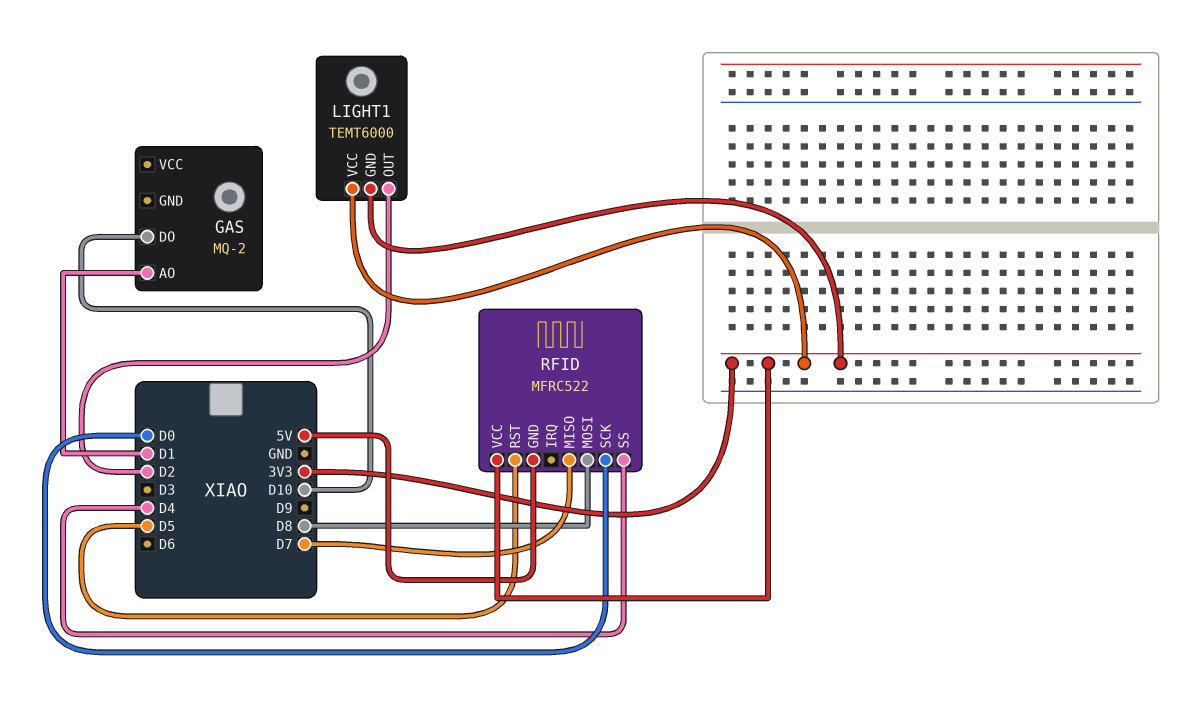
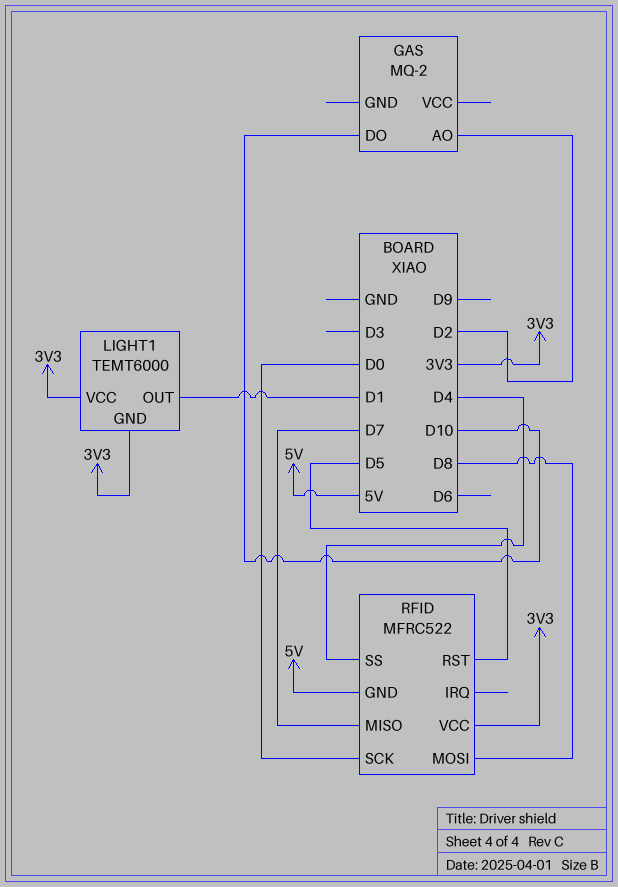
GAS pin AO: D1 -> D2
LIGHT1 pin OUT: D2 -> D1

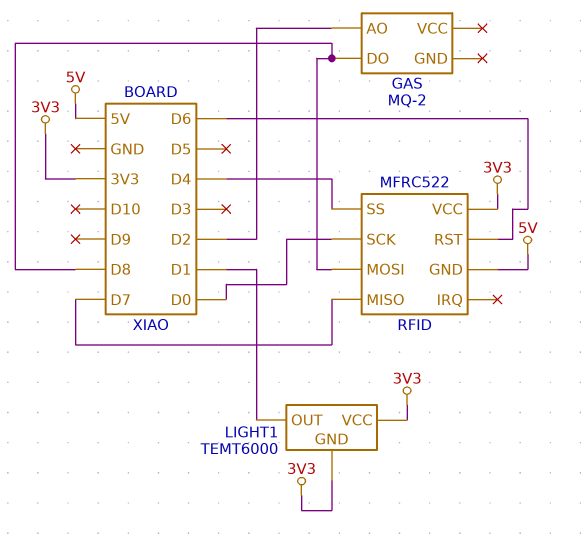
GAS pin DO: D10 -> D8
RFID pin RST: D5 -> D6

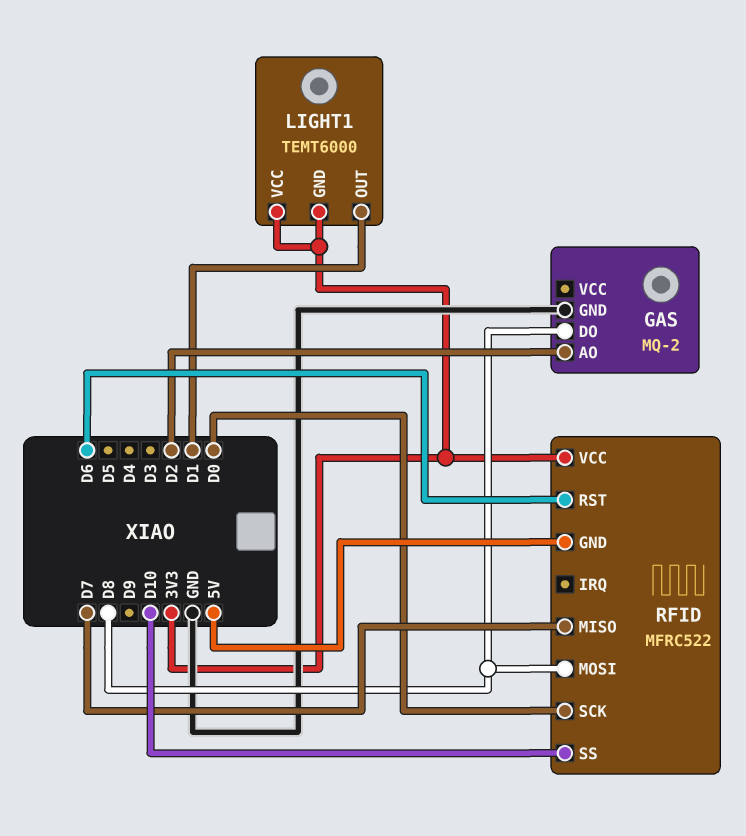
GAS pin GND: none -> GND
RFID pin SS: D4 -> D10

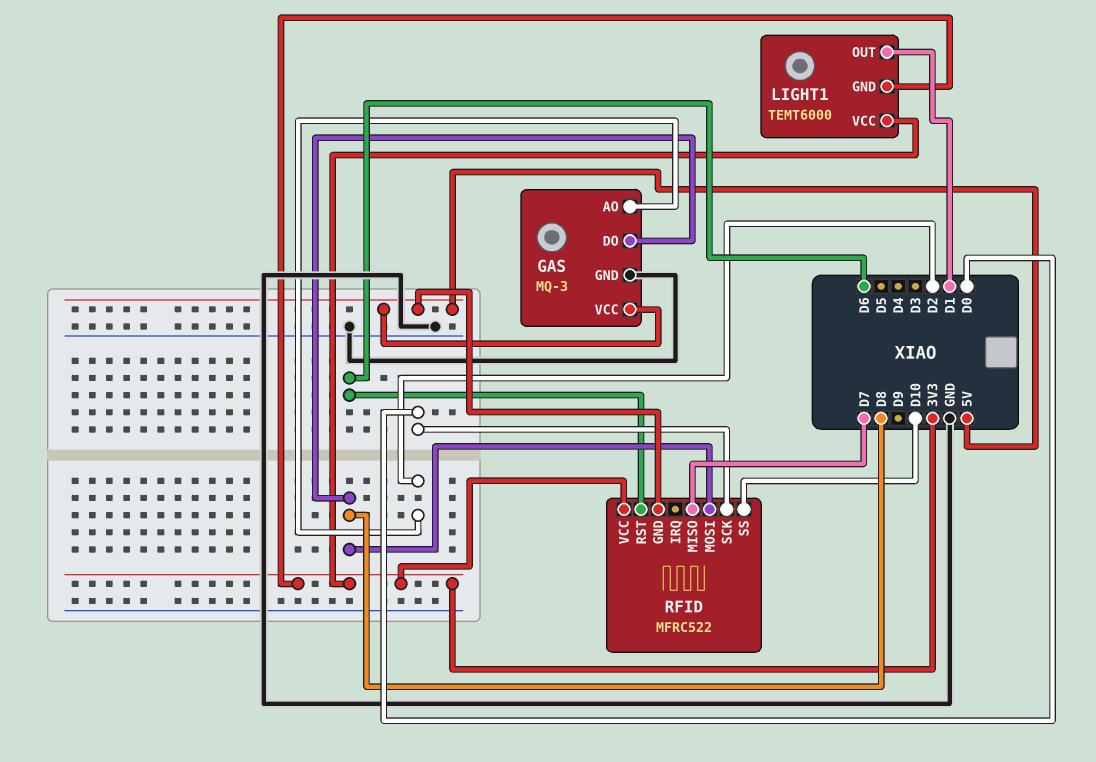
GAS: MQ-2 -> MQ-3
GAS pin VCC: none -> 5V

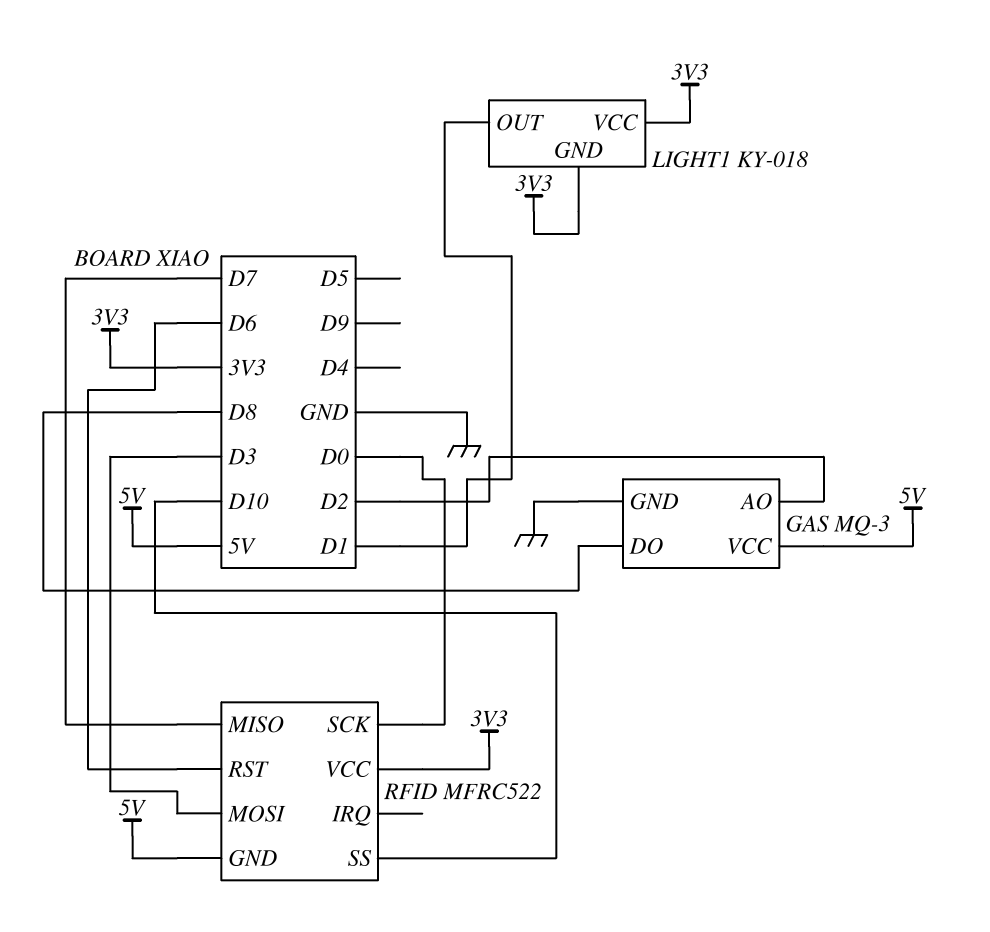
LIGHT1: TEMT6000 -> KY-018
RFID pin MOSI: D8 -> D3

